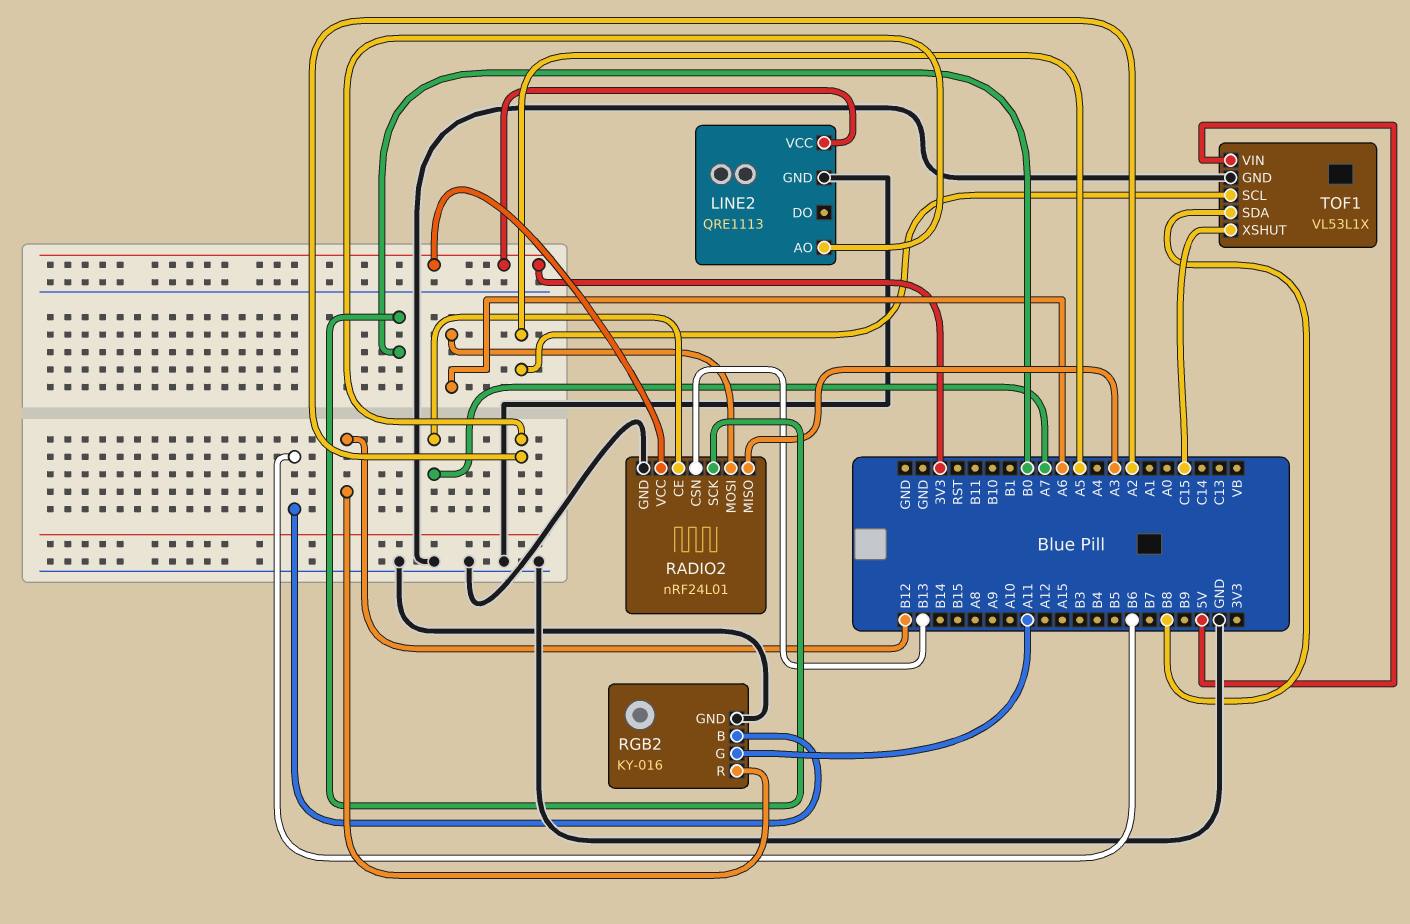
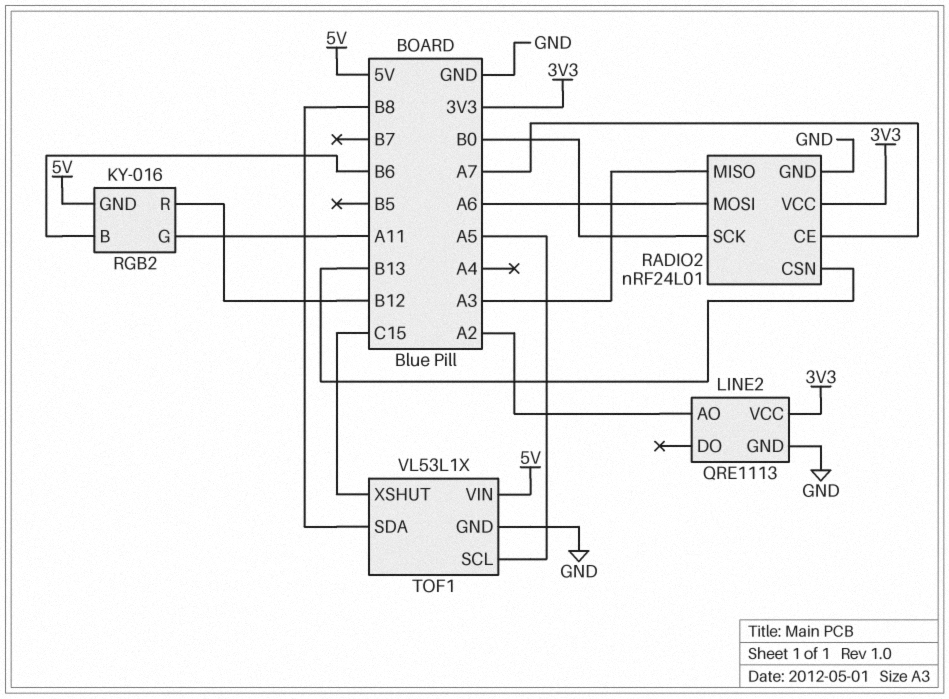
RGB2 pin GND: GND -> 5V

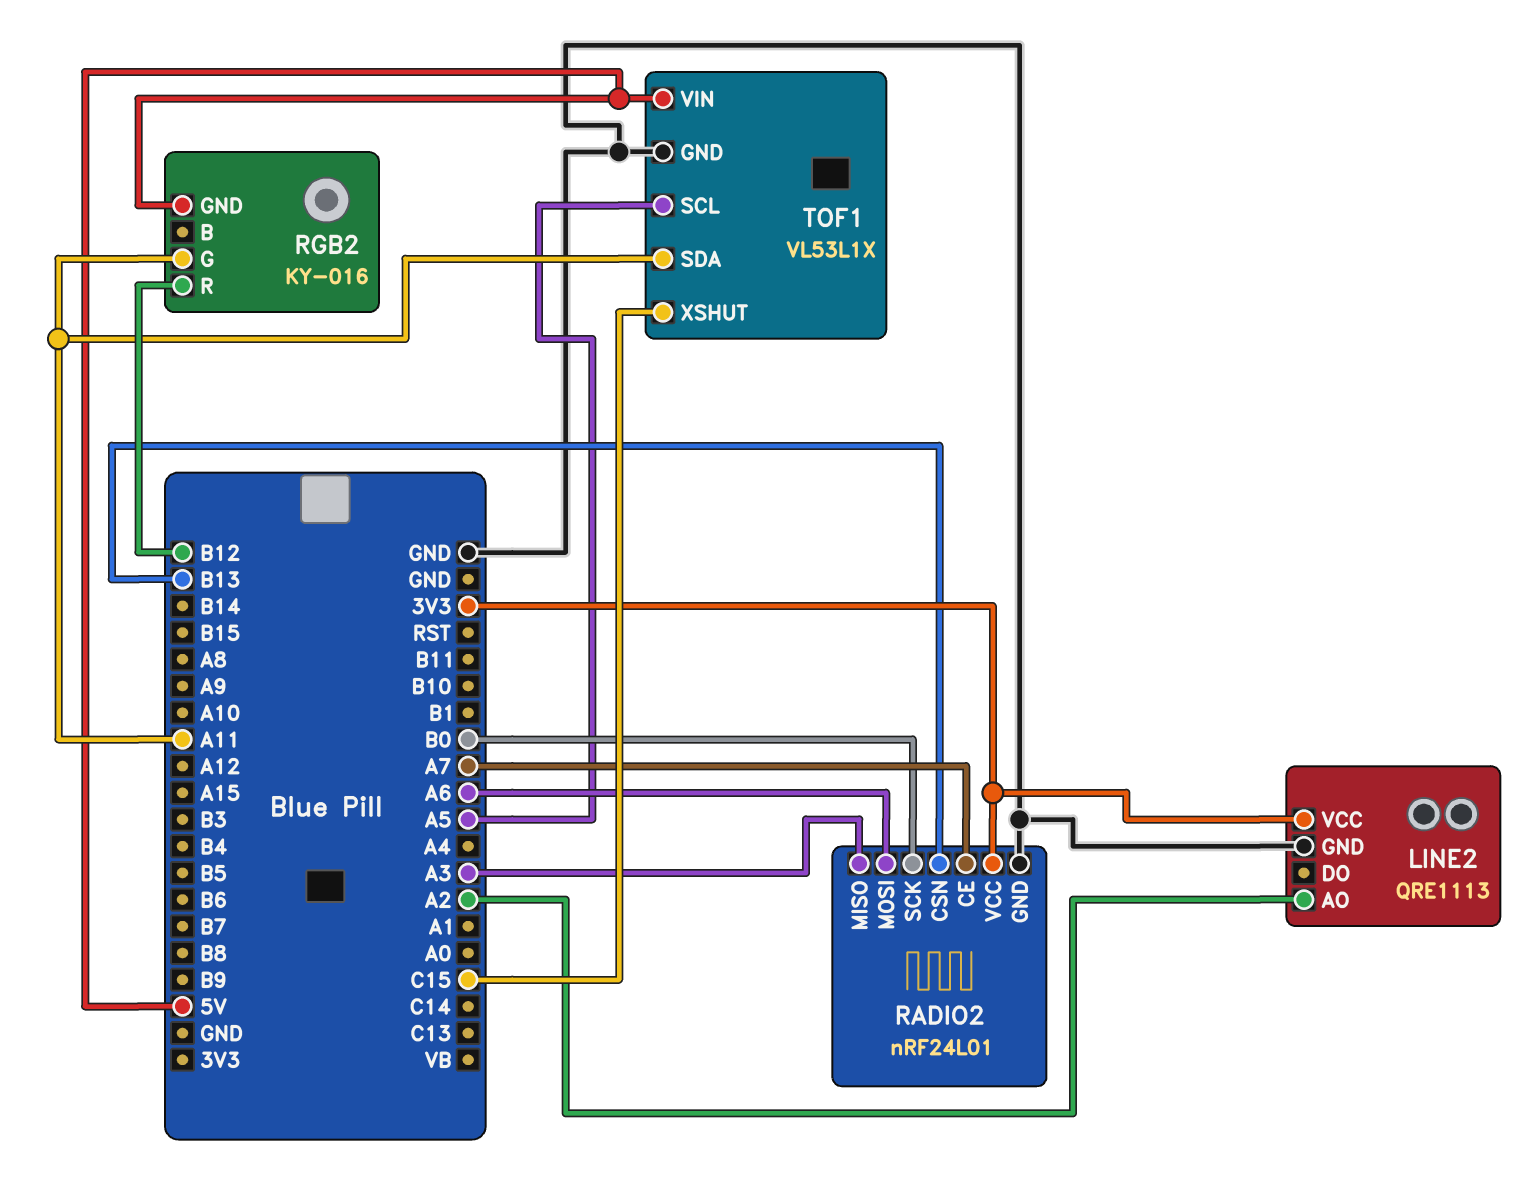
RGB2 pin B: B6 -> none
TOF1 pin SDA: B8 -> A11

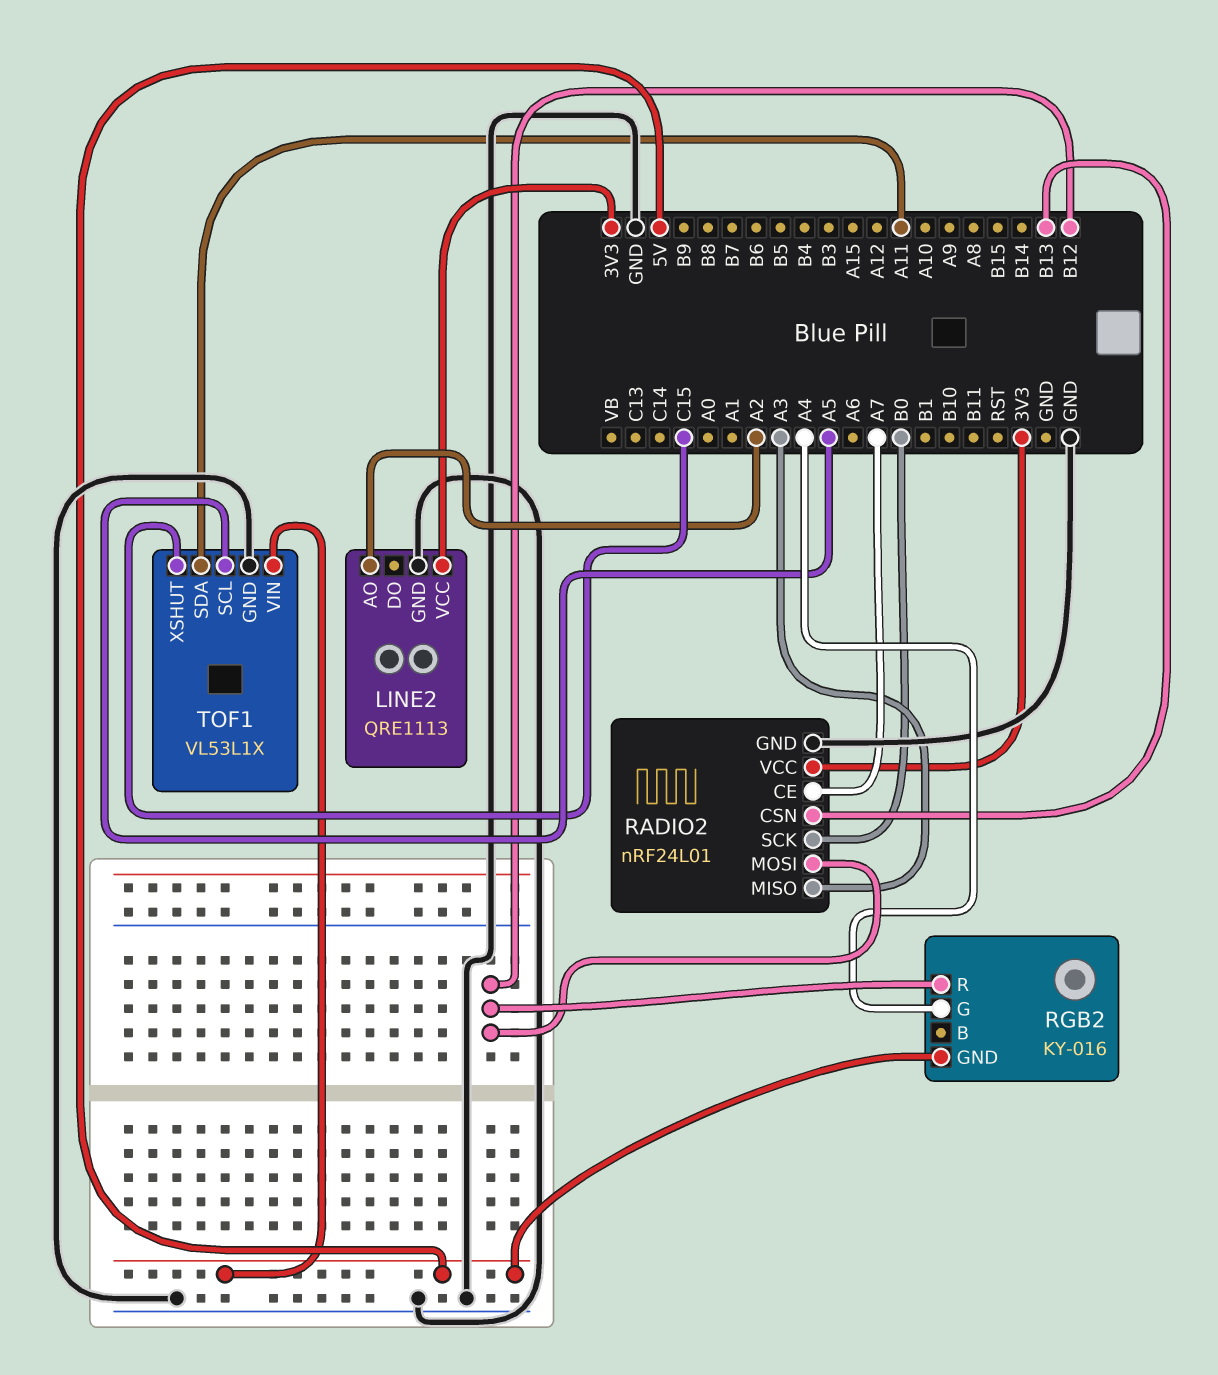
RADIO2 pin MOSI: A6 -> B12
RGB2 pin G: A11 -> A4

